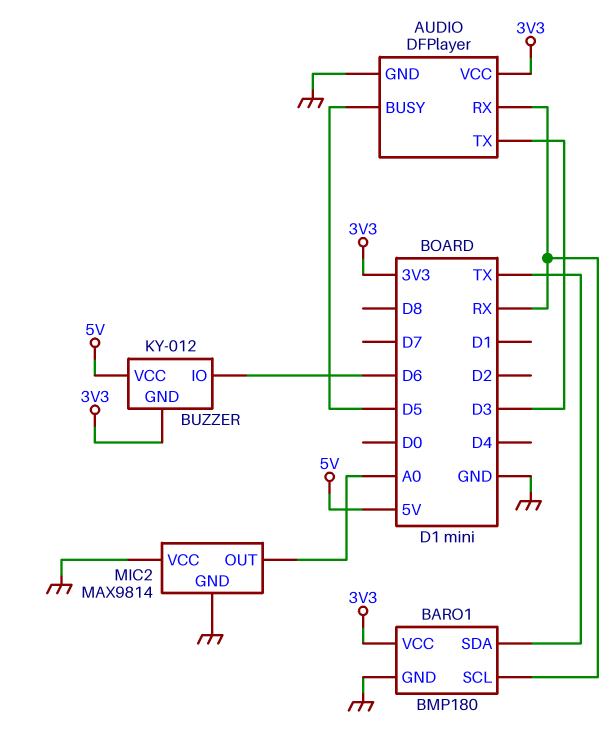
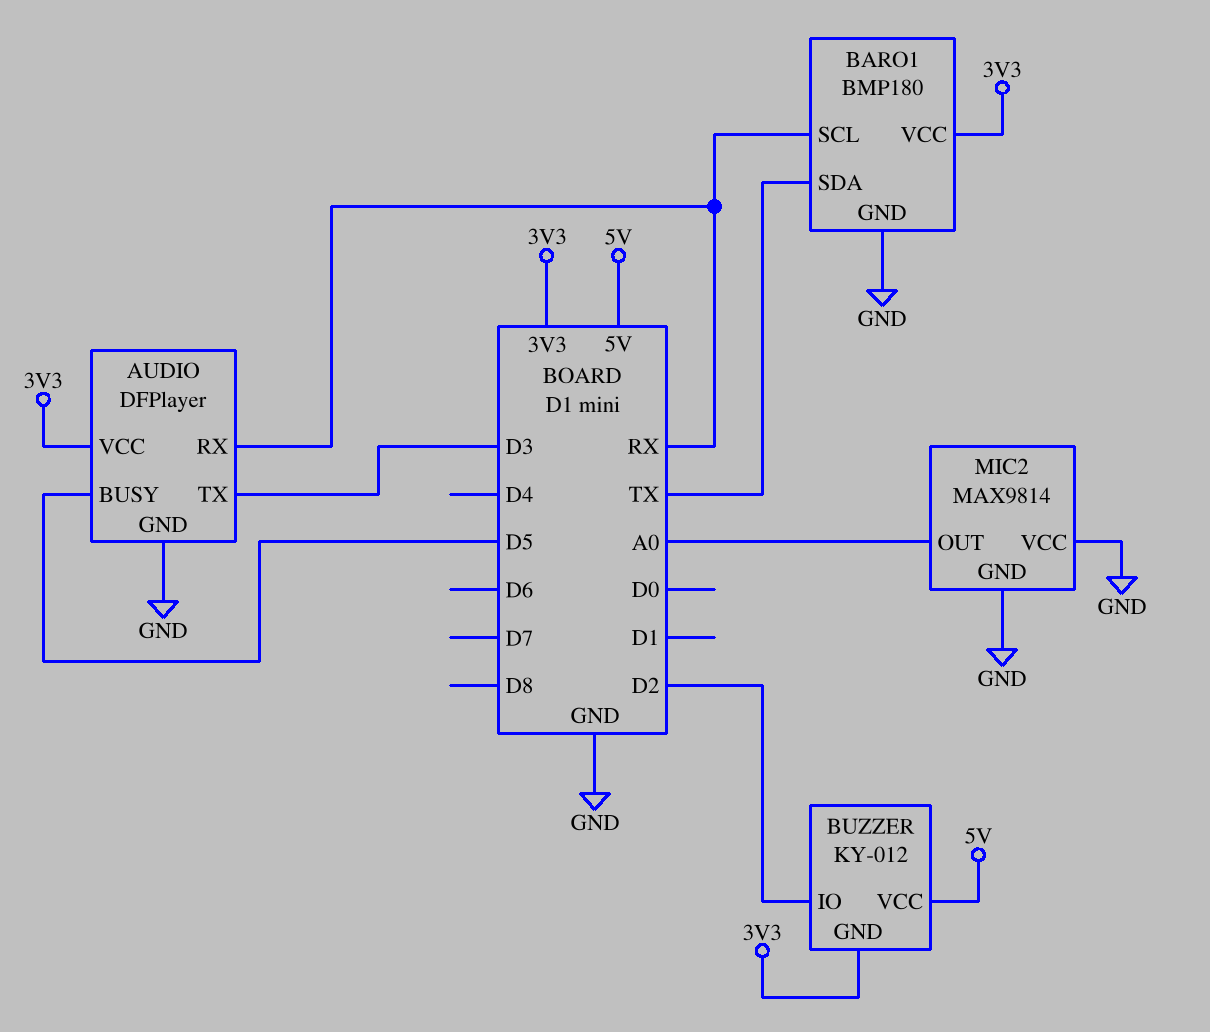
BUZZER pin IO: D6 -> D2

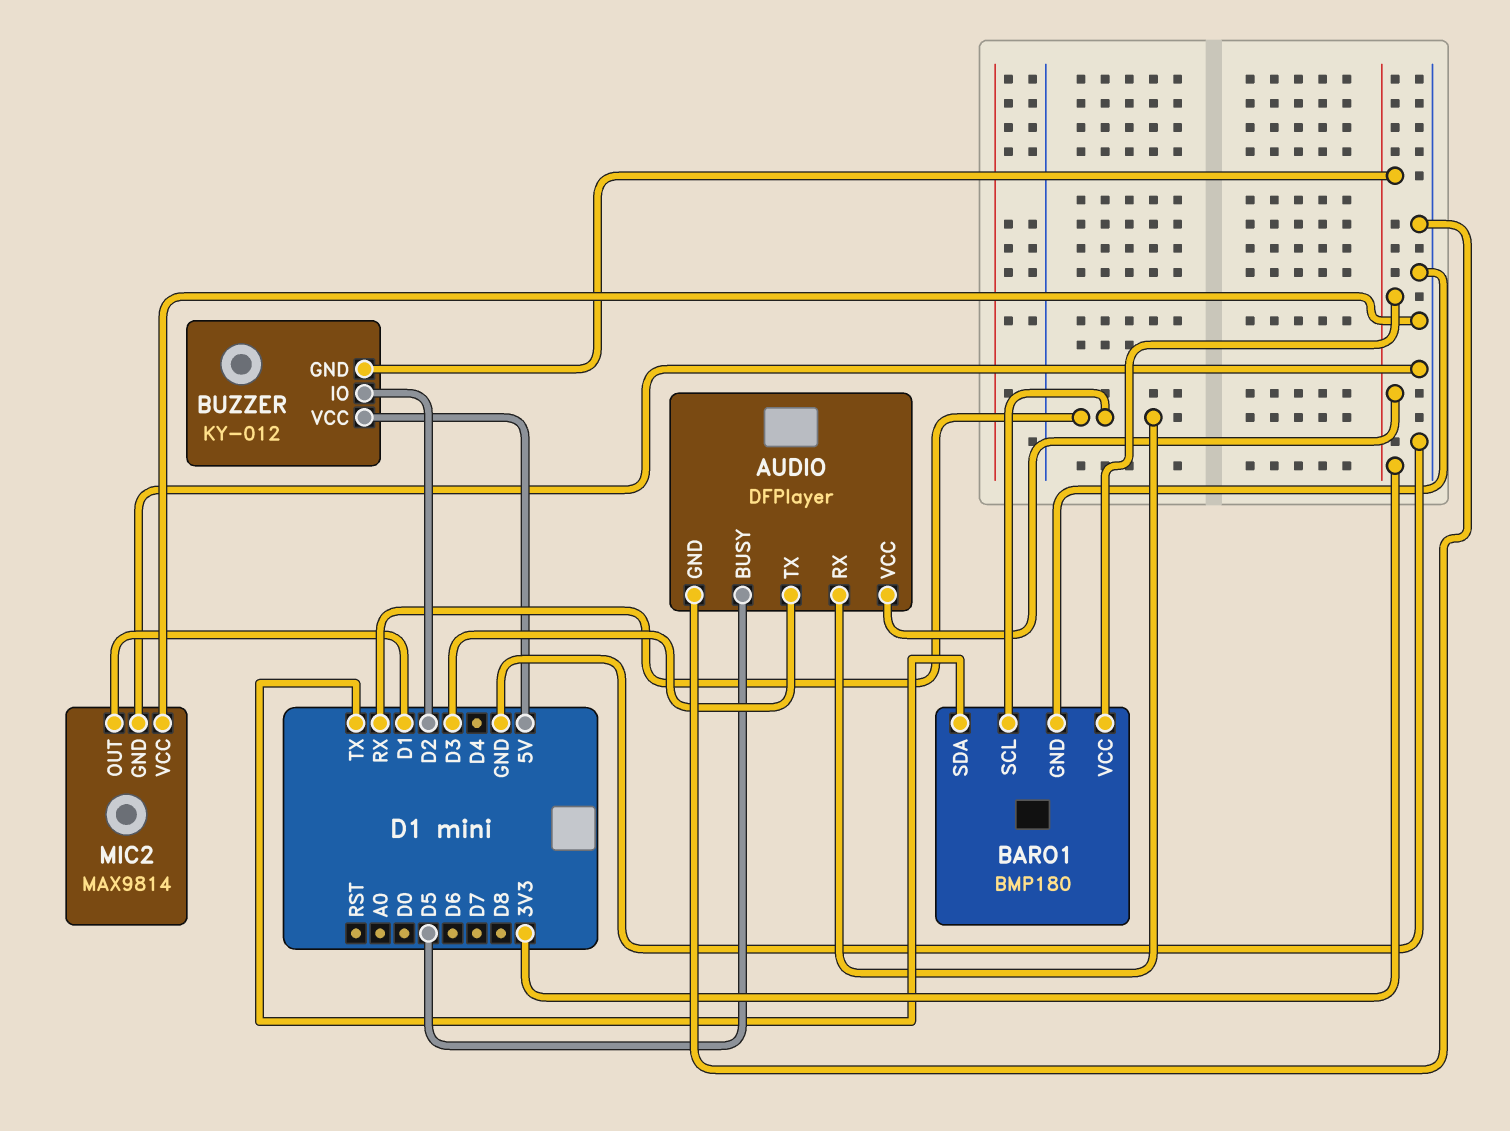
MIC2 pin OUT: A0 -> D1

